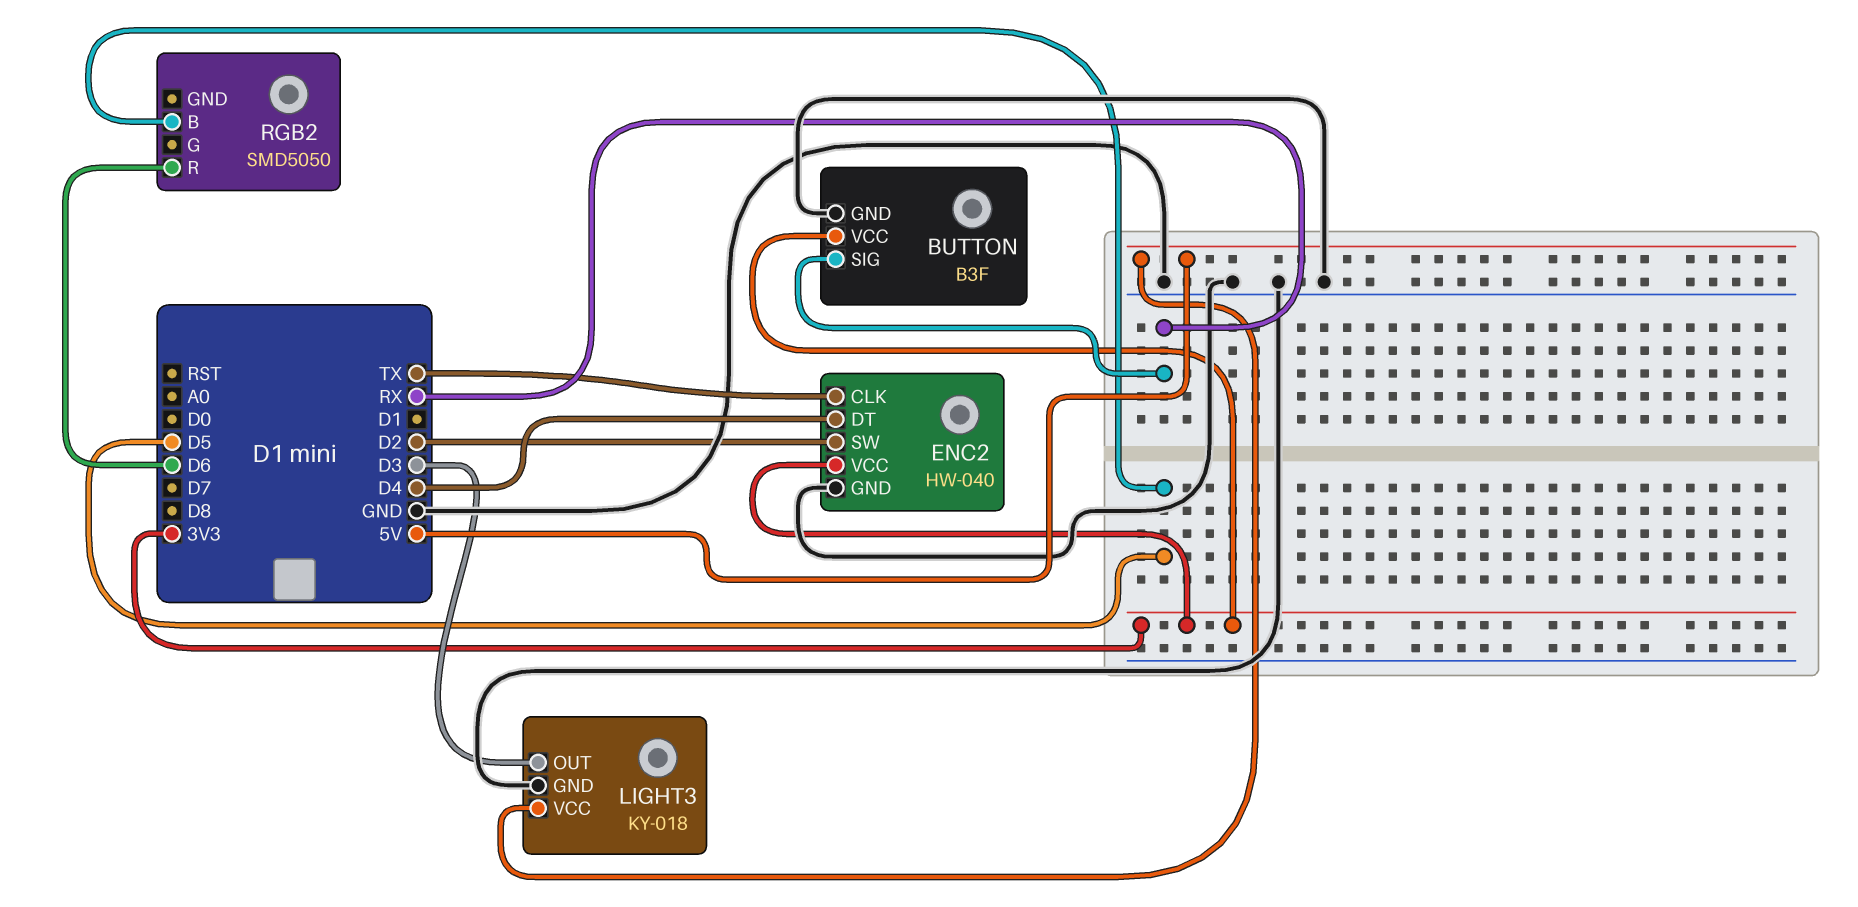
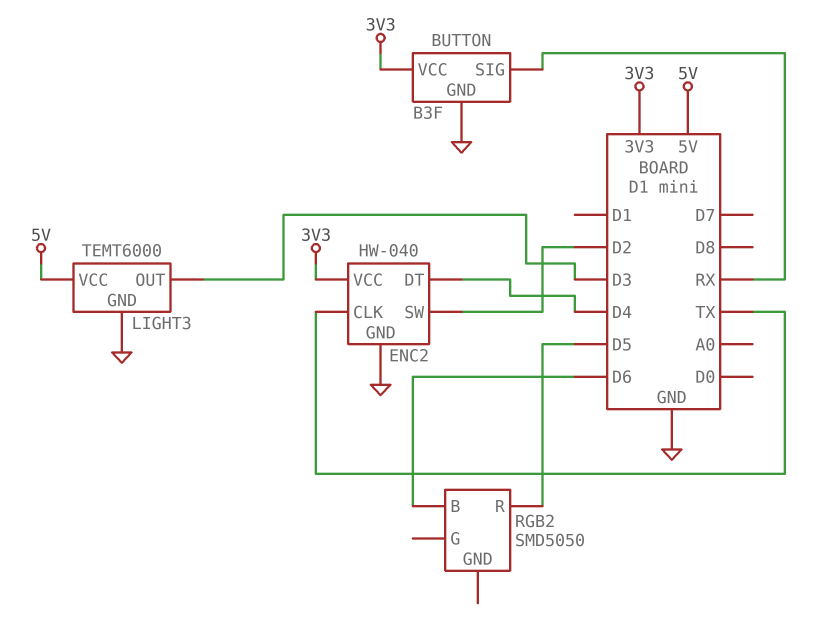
LIGHT3: KY-018 -> TEMT6000
RGB2 pin B: D5 -> D6
RGB2 pin R: D6 -> D5

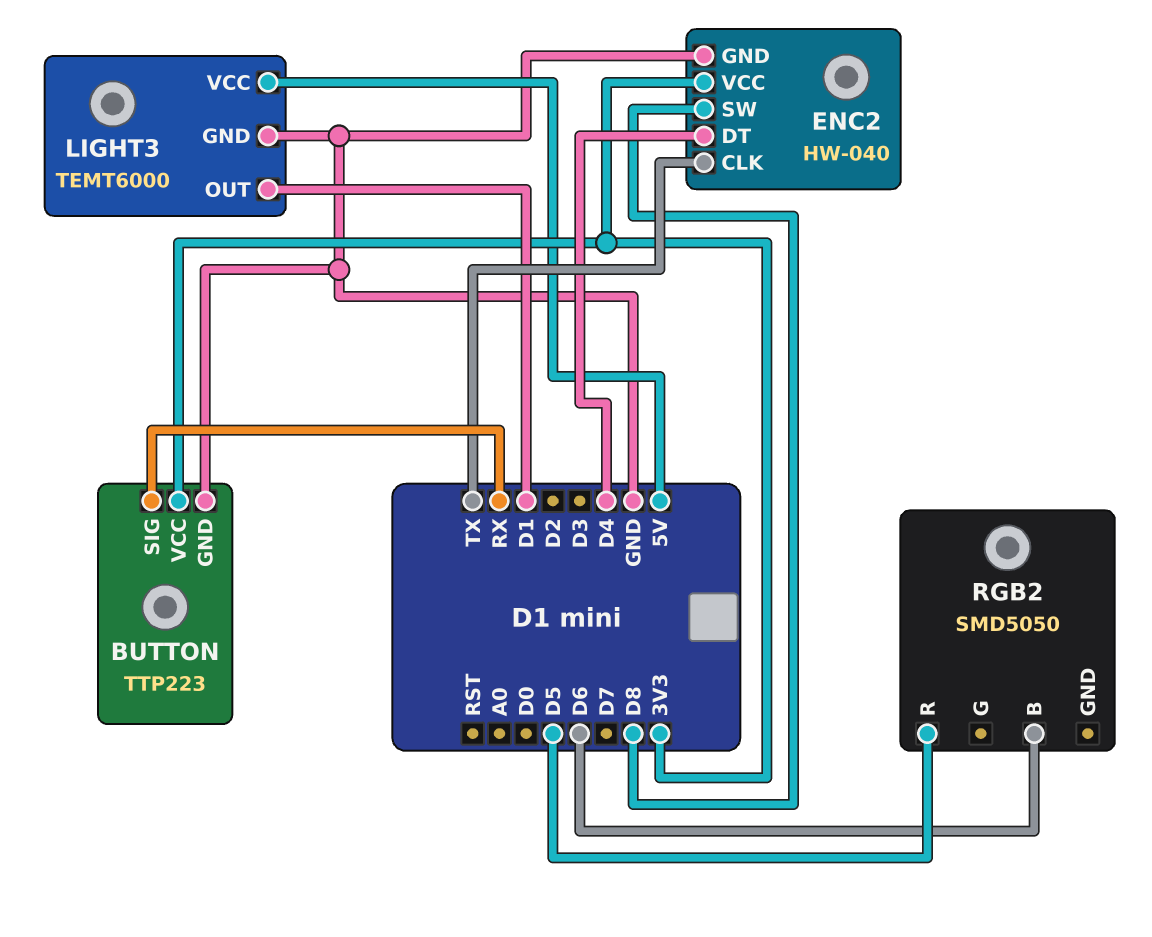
BUTTON: B3F -> TTP223
ENC2 pin SW: D2 -> D8
LIGHT3 pin OUT: D3 -> D1

